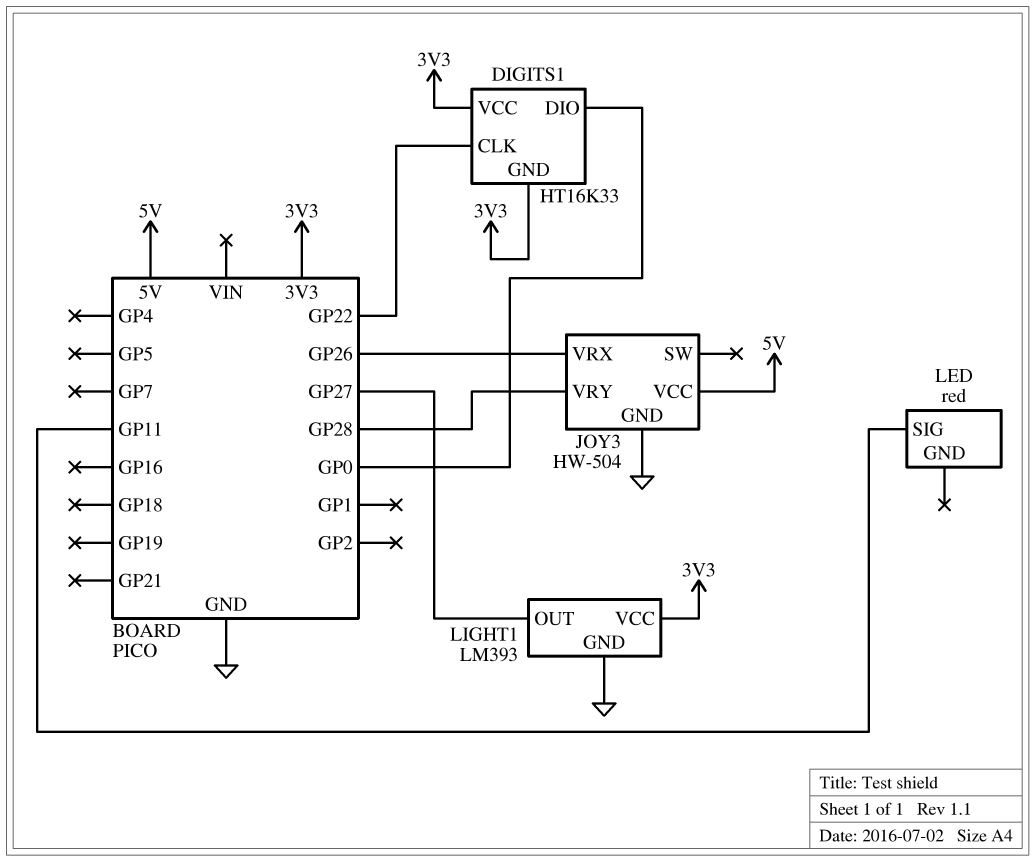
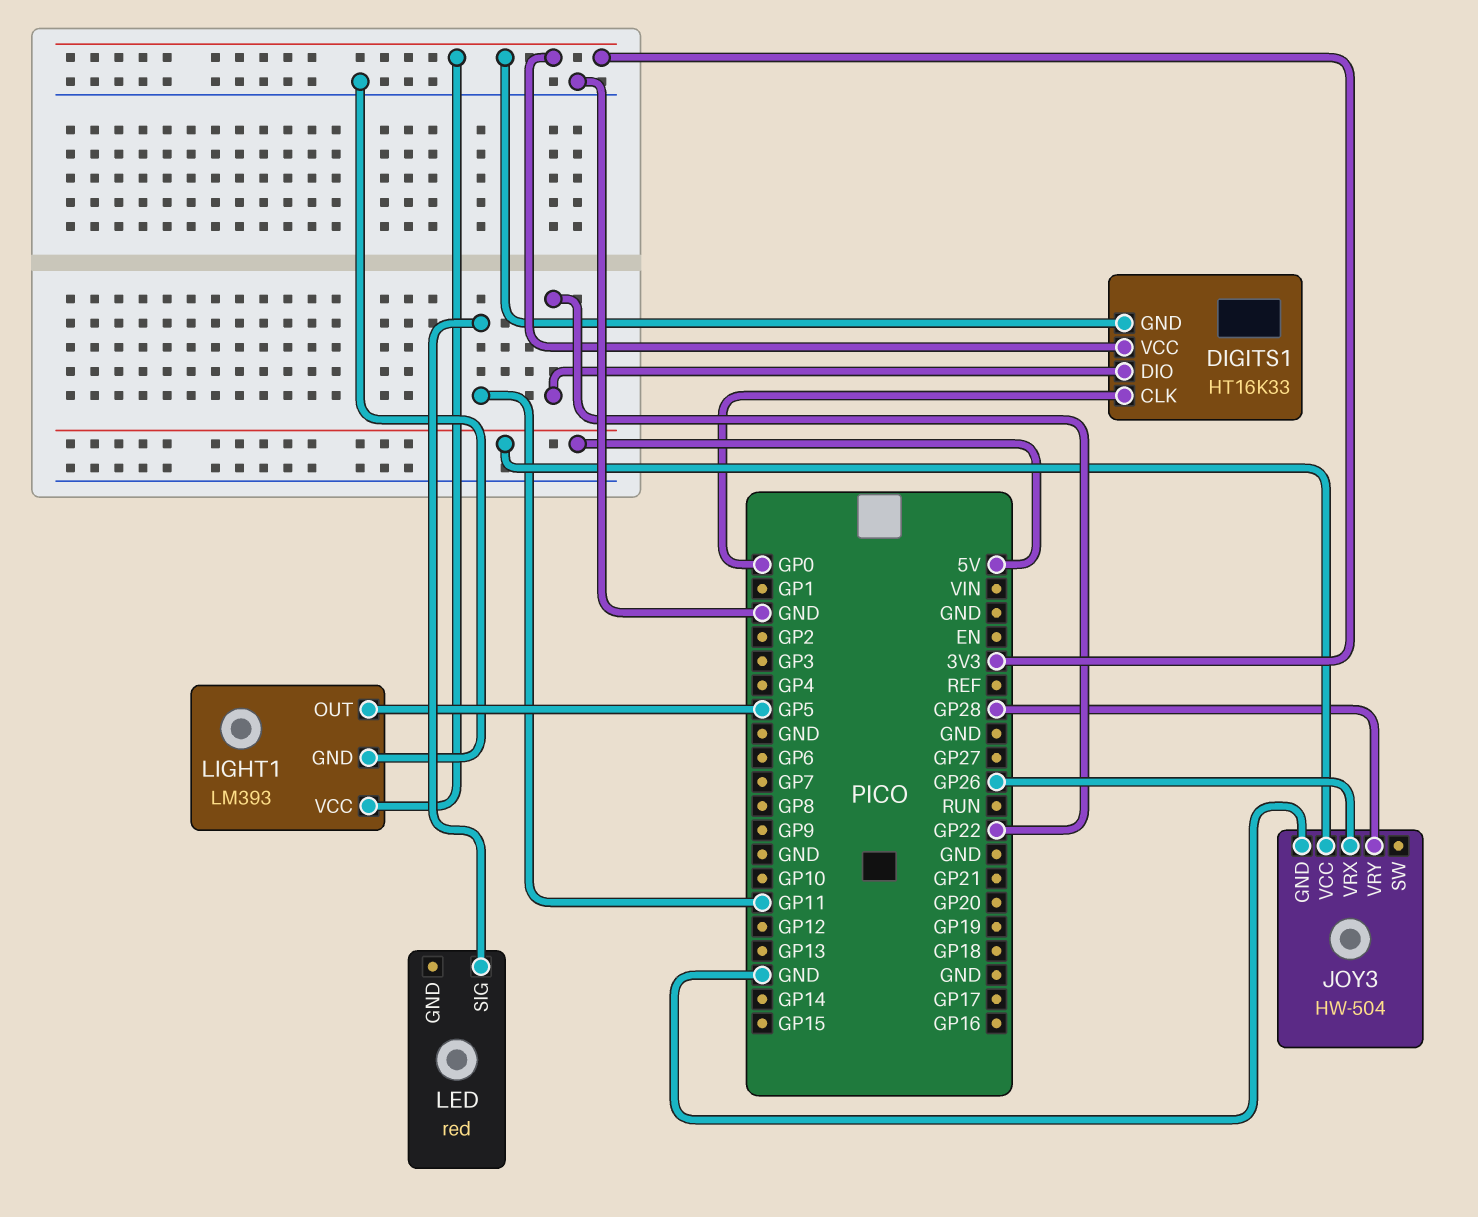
DIGITS1 pin CLK: GP22 -> GP0
DIGITS1 pin DIO: GP0 -> GP22
LIGHT1 pin OUT: GP27 -> GP5

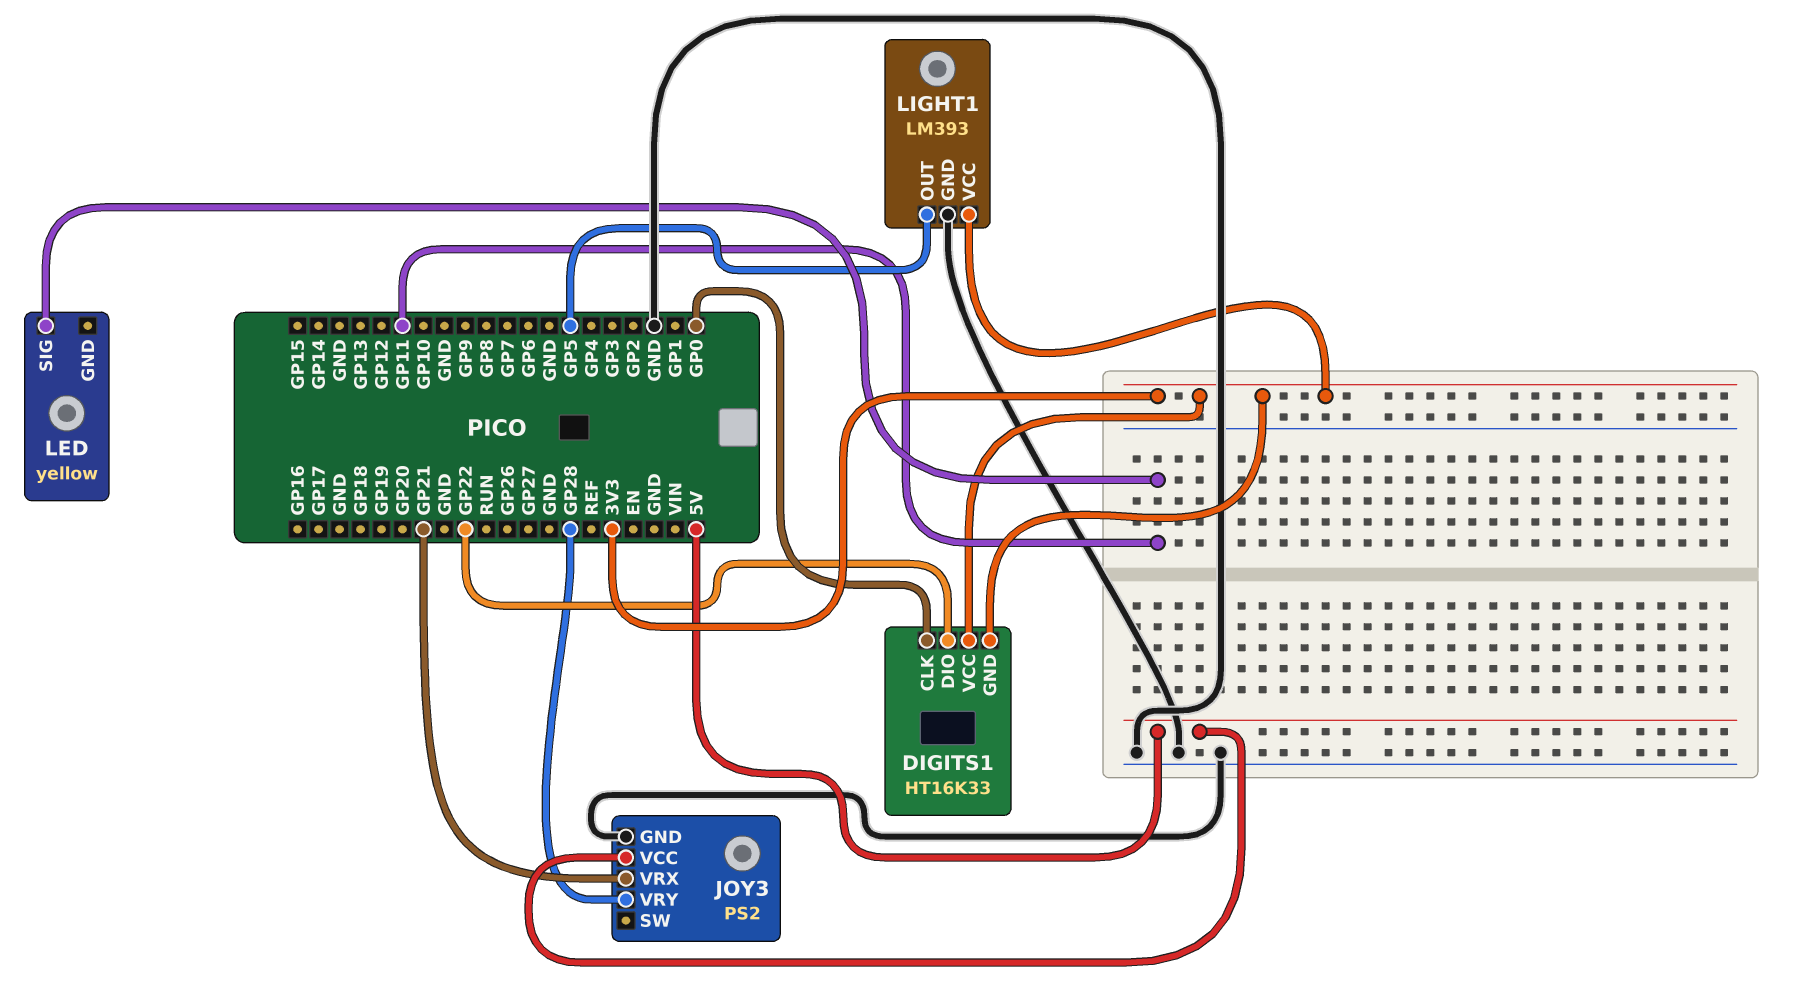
JOY3: HW-504 -> PS2
JOY3 pin VRX: GP26 -> GP21
LED: red -> yellow

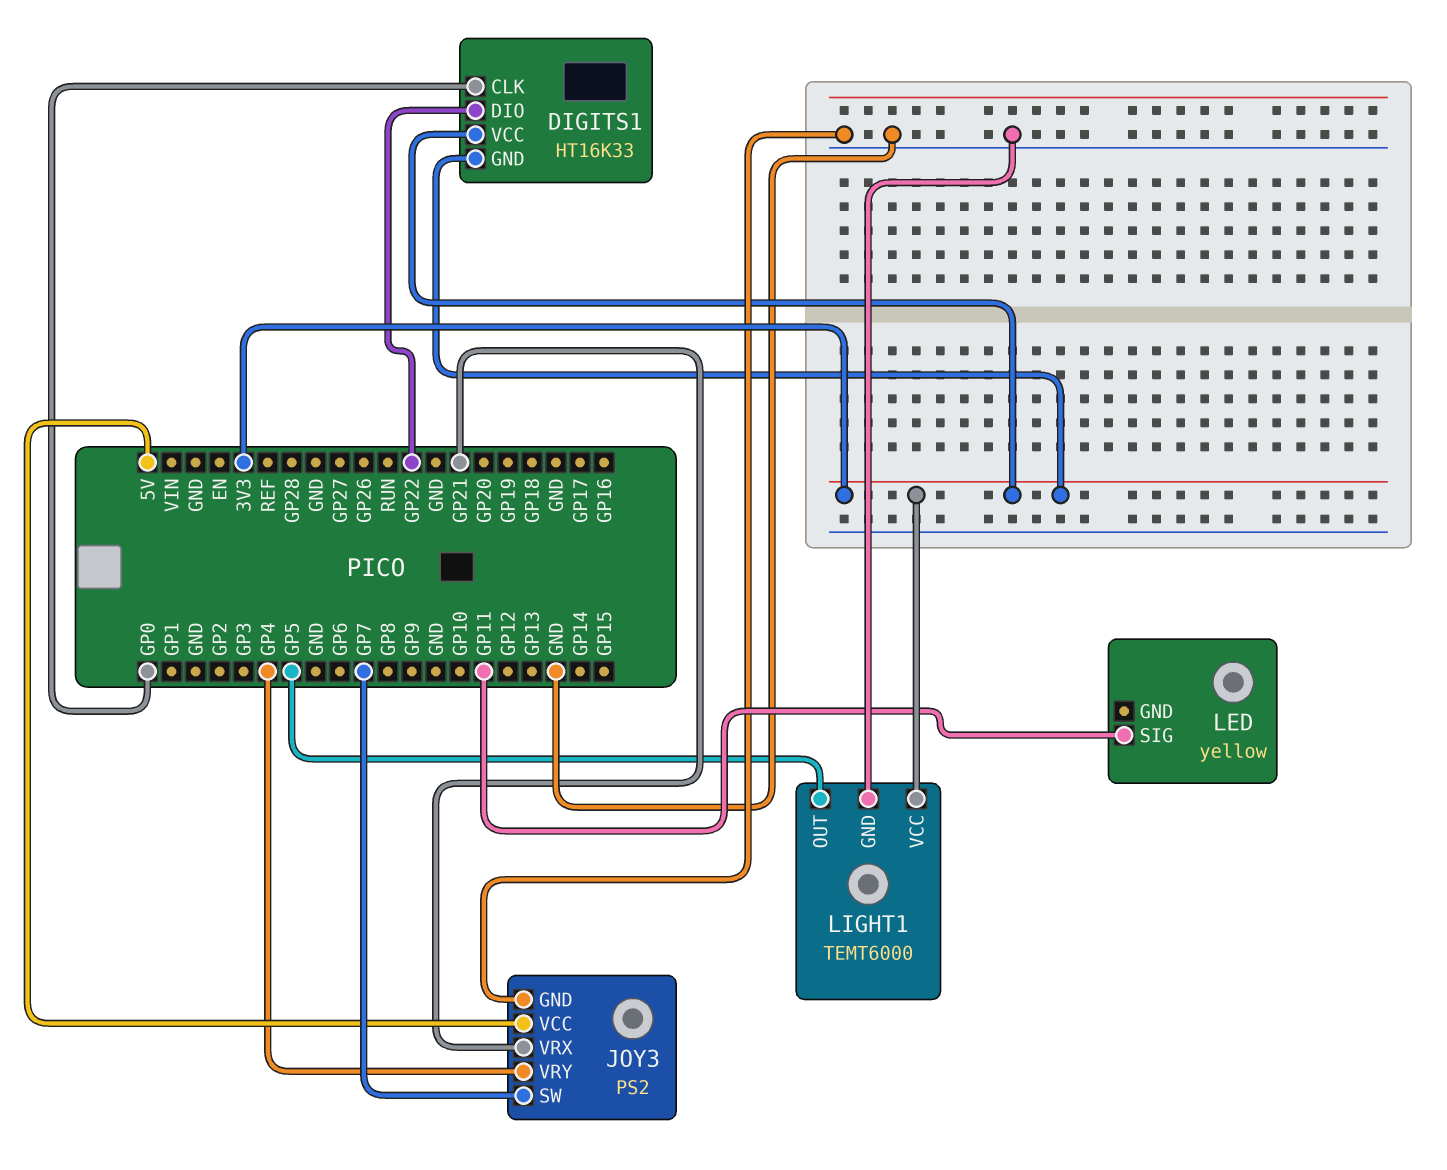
JOY3 pin SW: none -> GP7
JOY3 pin VRY: GP28 -> GP4
LIGHT1: LM393 -> TEMT6000

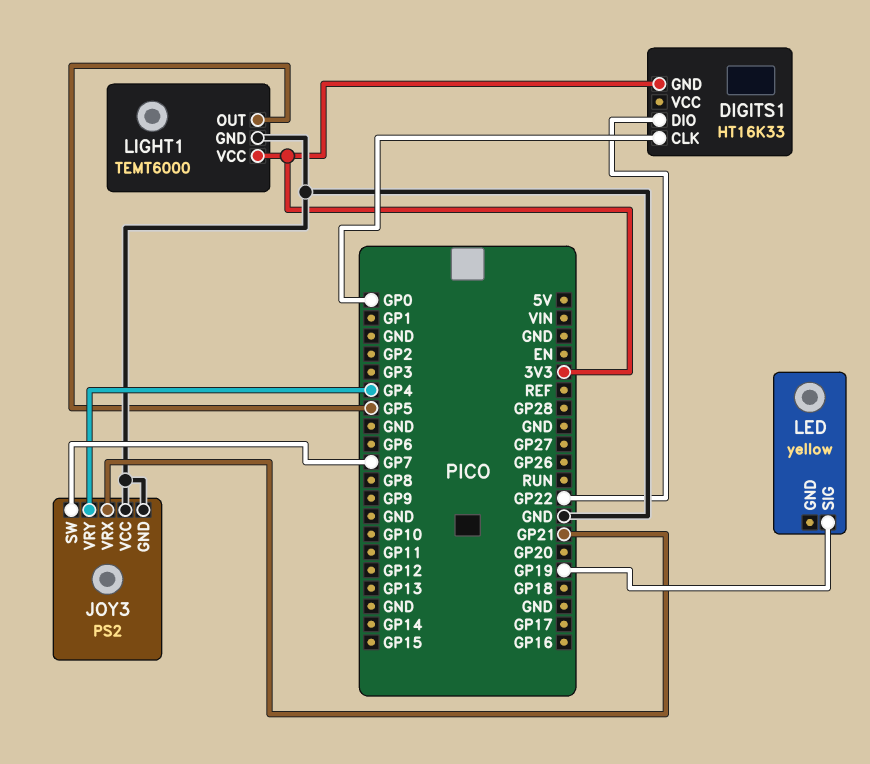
DIGITS1 pin VCC: 3V3 -> none
JOY3 pin VCC: 5V -> GND
LED pin SIG: GP11 -> GP19

